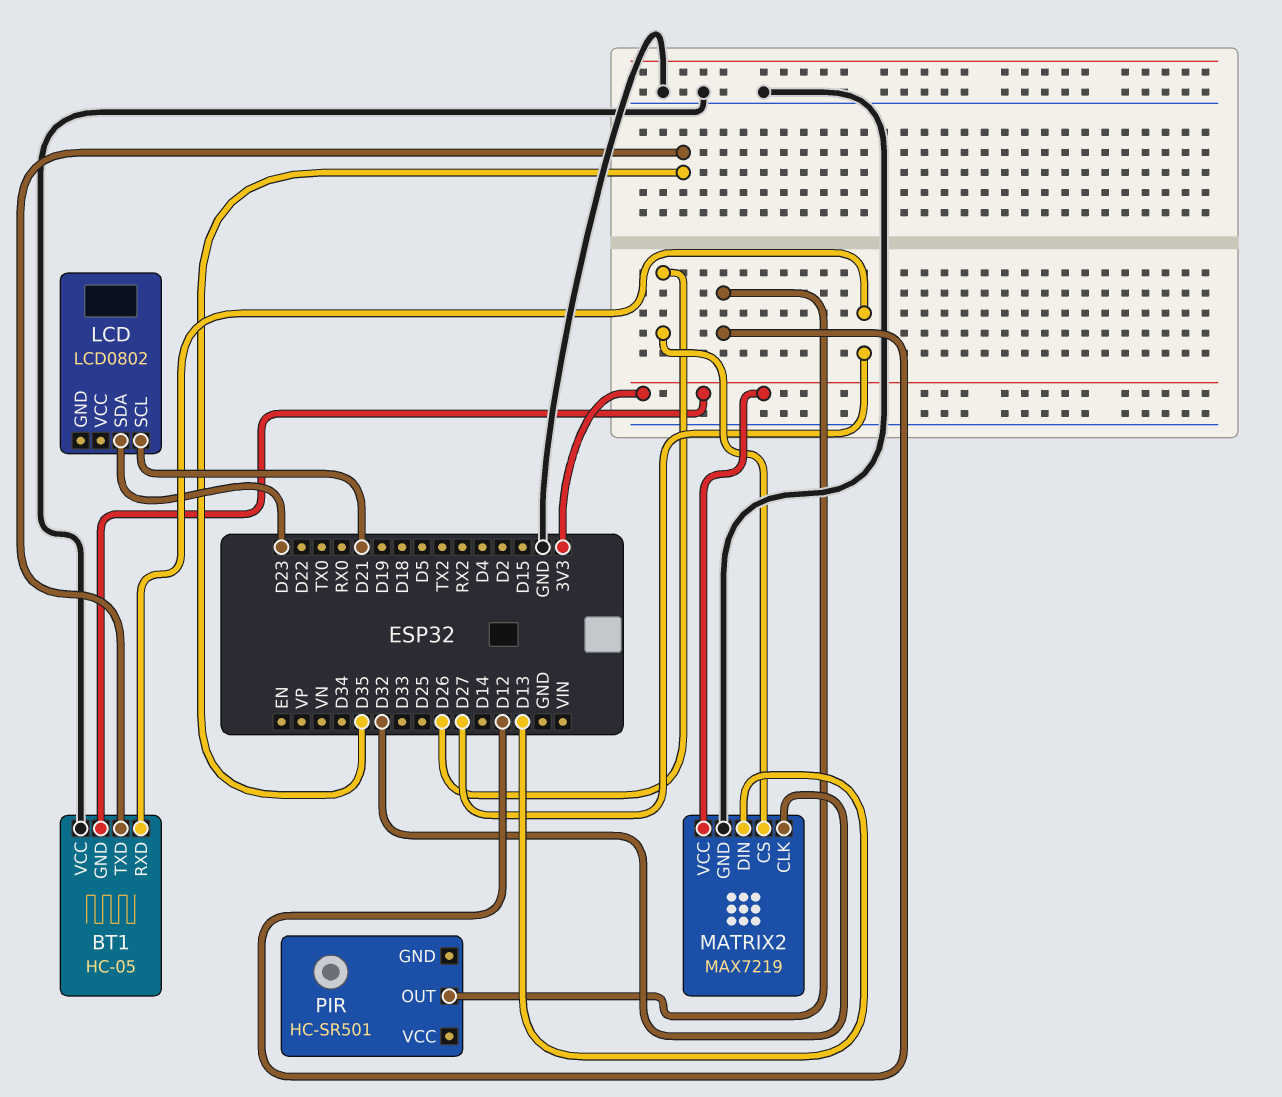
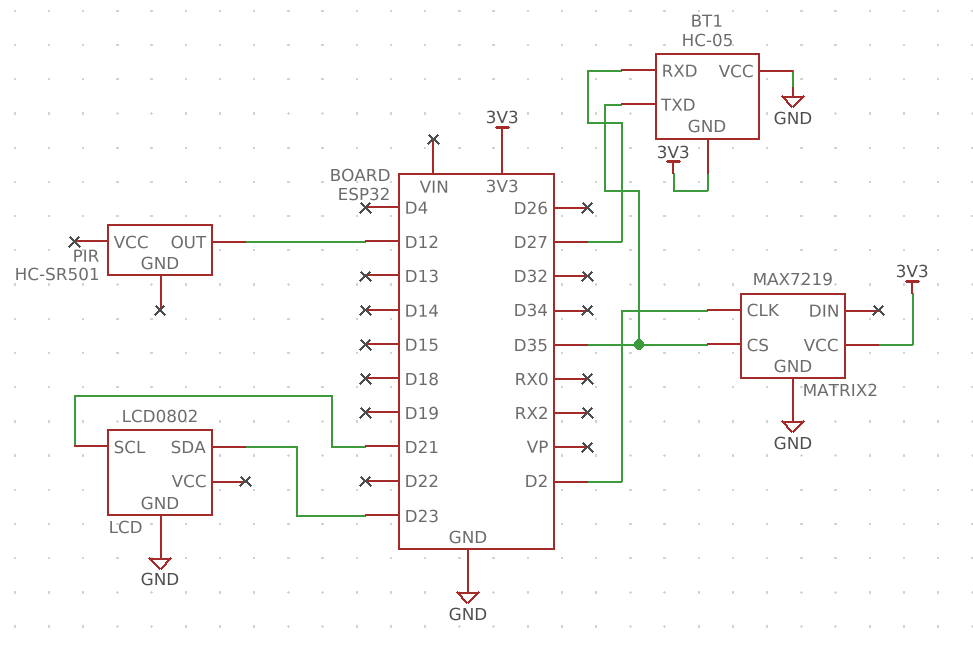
LCD pin GND: none -> GND
MATRIX2 pin CLK: D32 -> D2
MATRIX2 pin CS: D26 -> D35
MATRIX2 pin DIN: D13 -> none

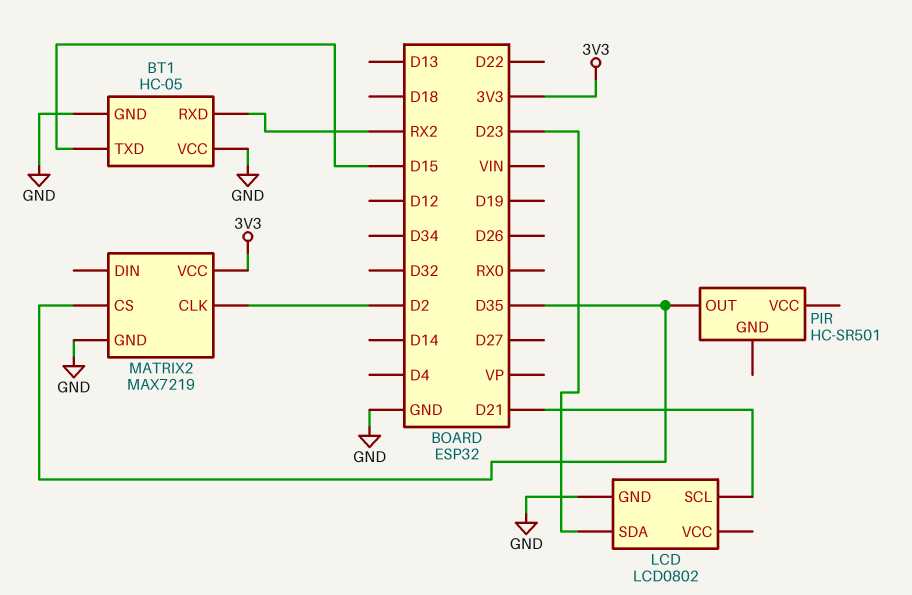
BT1 pin GND: 3V3 -> GND
BT1 pin RXD: D27 -> RX2
BT1 pin TXD: D35 -> D15
PIR pin OUT: D12 -> D35

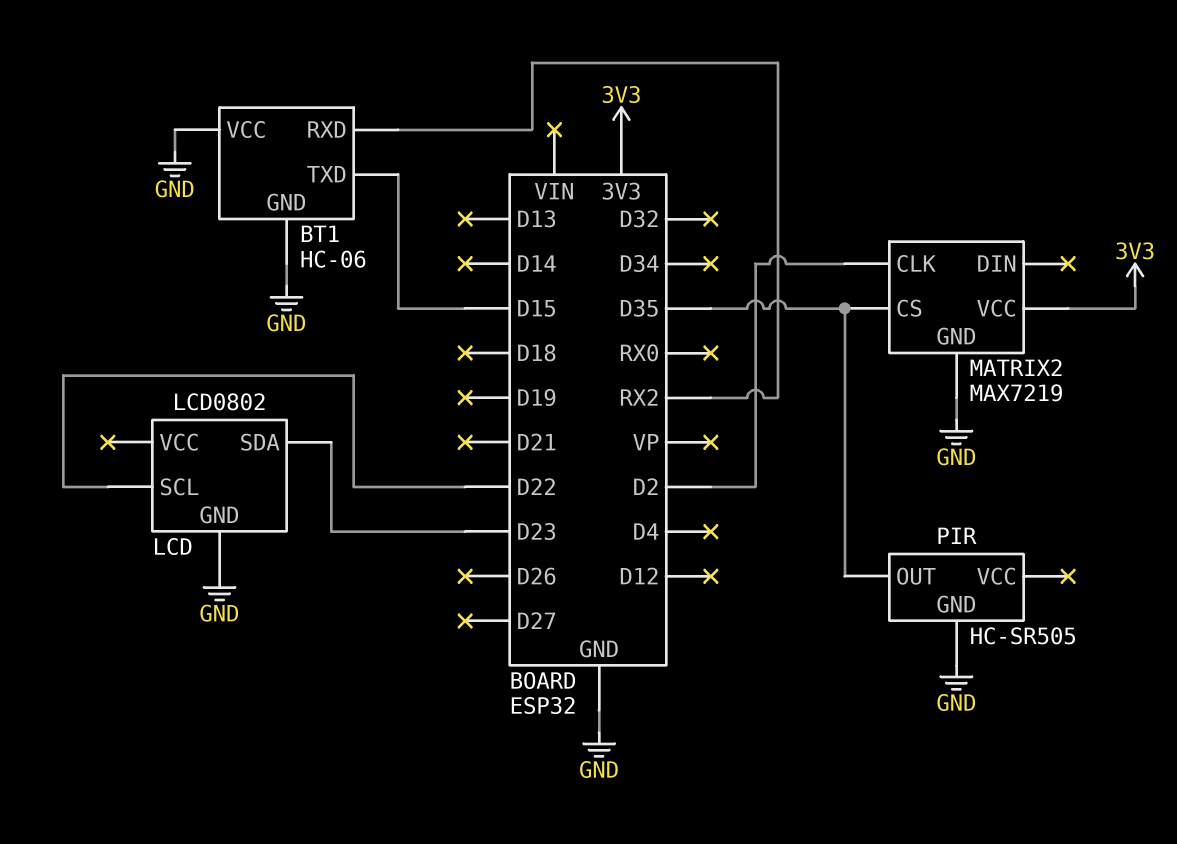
BT1: HC-05 -> HC-06
LCD pin SCL: D21 -> D22
PIR: HC-SR501 -> HC-SR505
PIR pin GND: none -> GND

